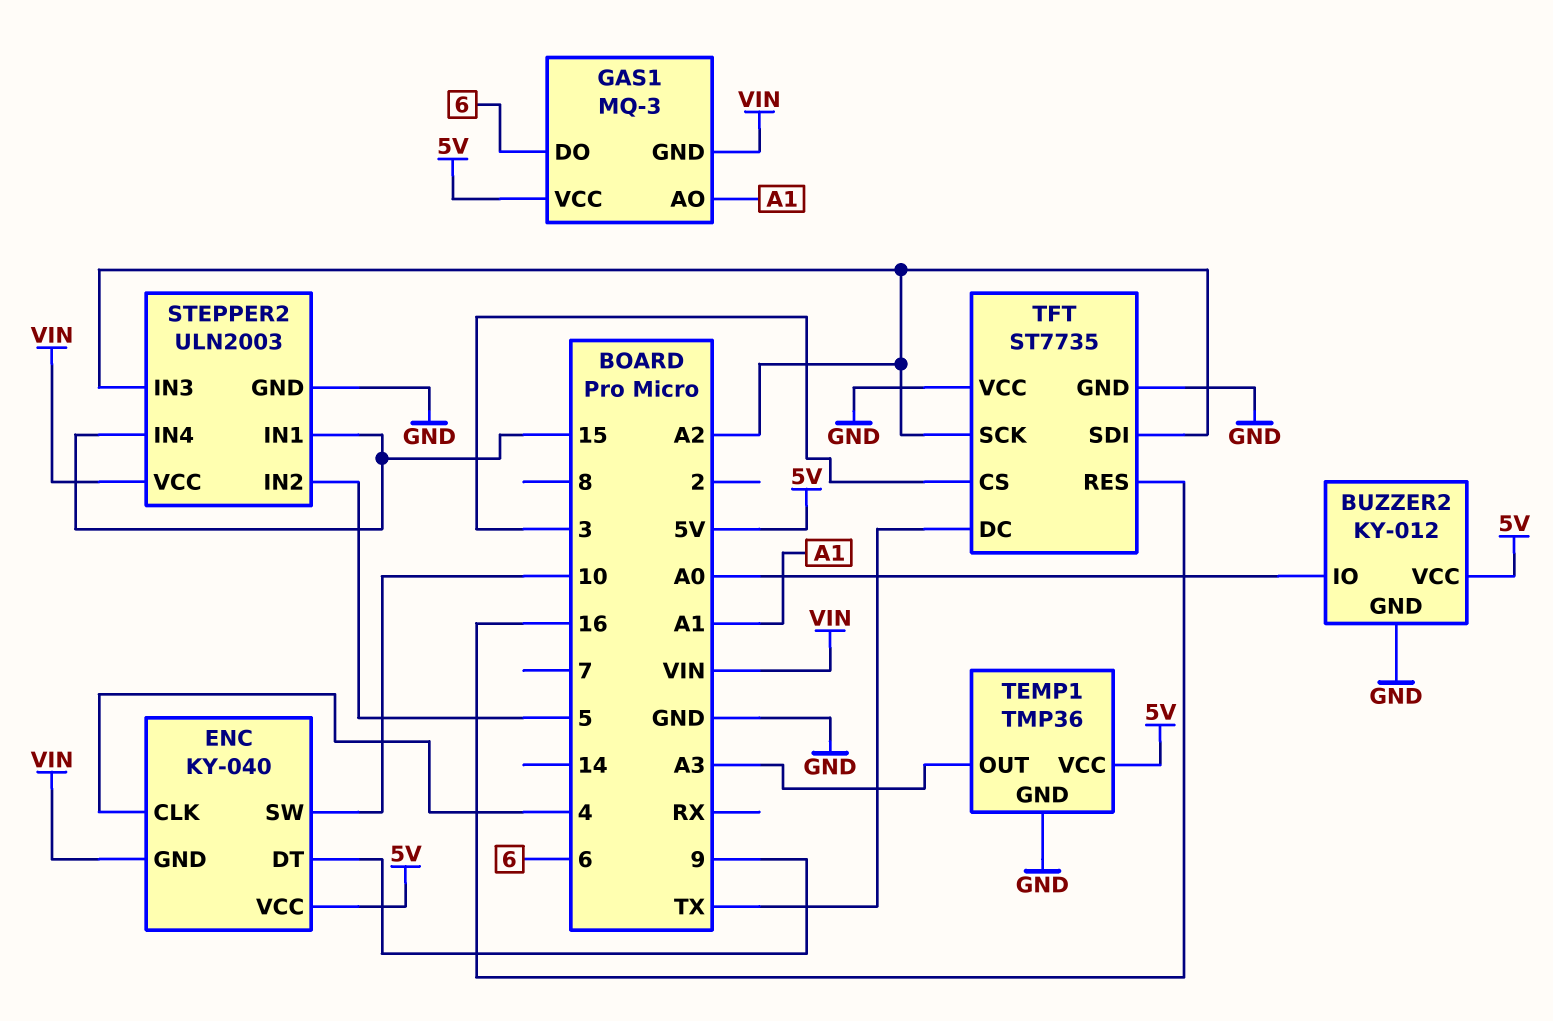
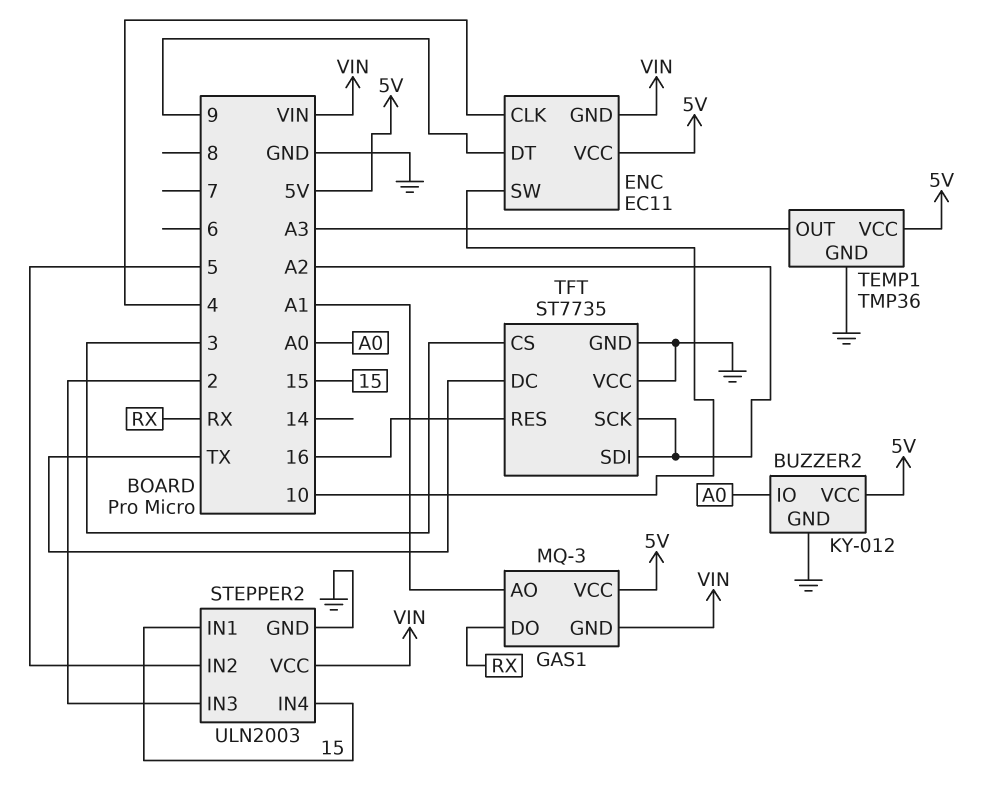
ENC: KY-040 -> EC11
GAS1 pin DO: 6 -> RX
STEPPER2 pin IN3: A2 -> 2

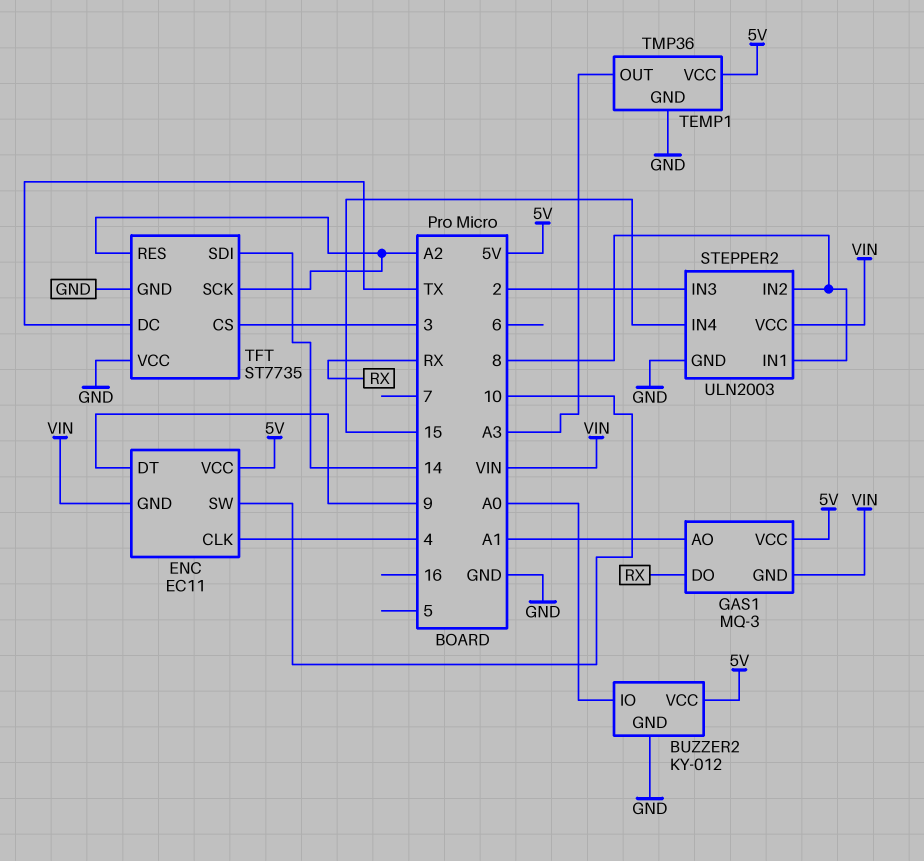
STEPPER2 pin IN1: 15 -> 8
STEPPER2 pin IN2: 5 -> 8
TFT pin RES: 16 -> A2
TFT pin SDI: A2 -> 14

